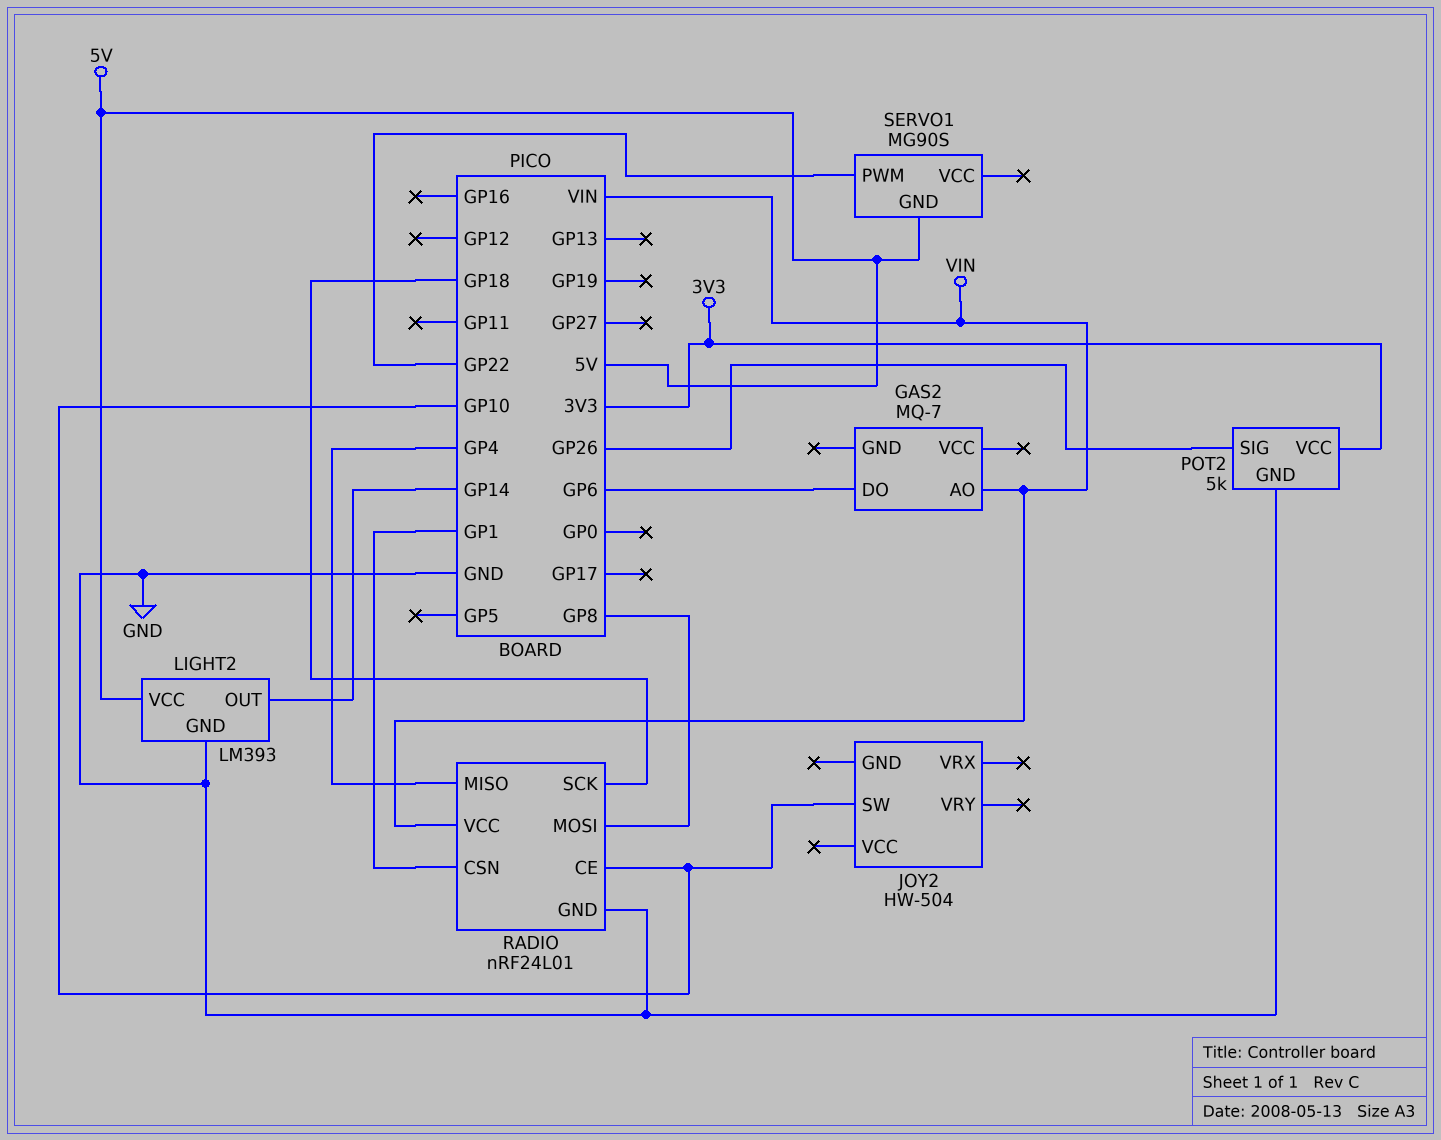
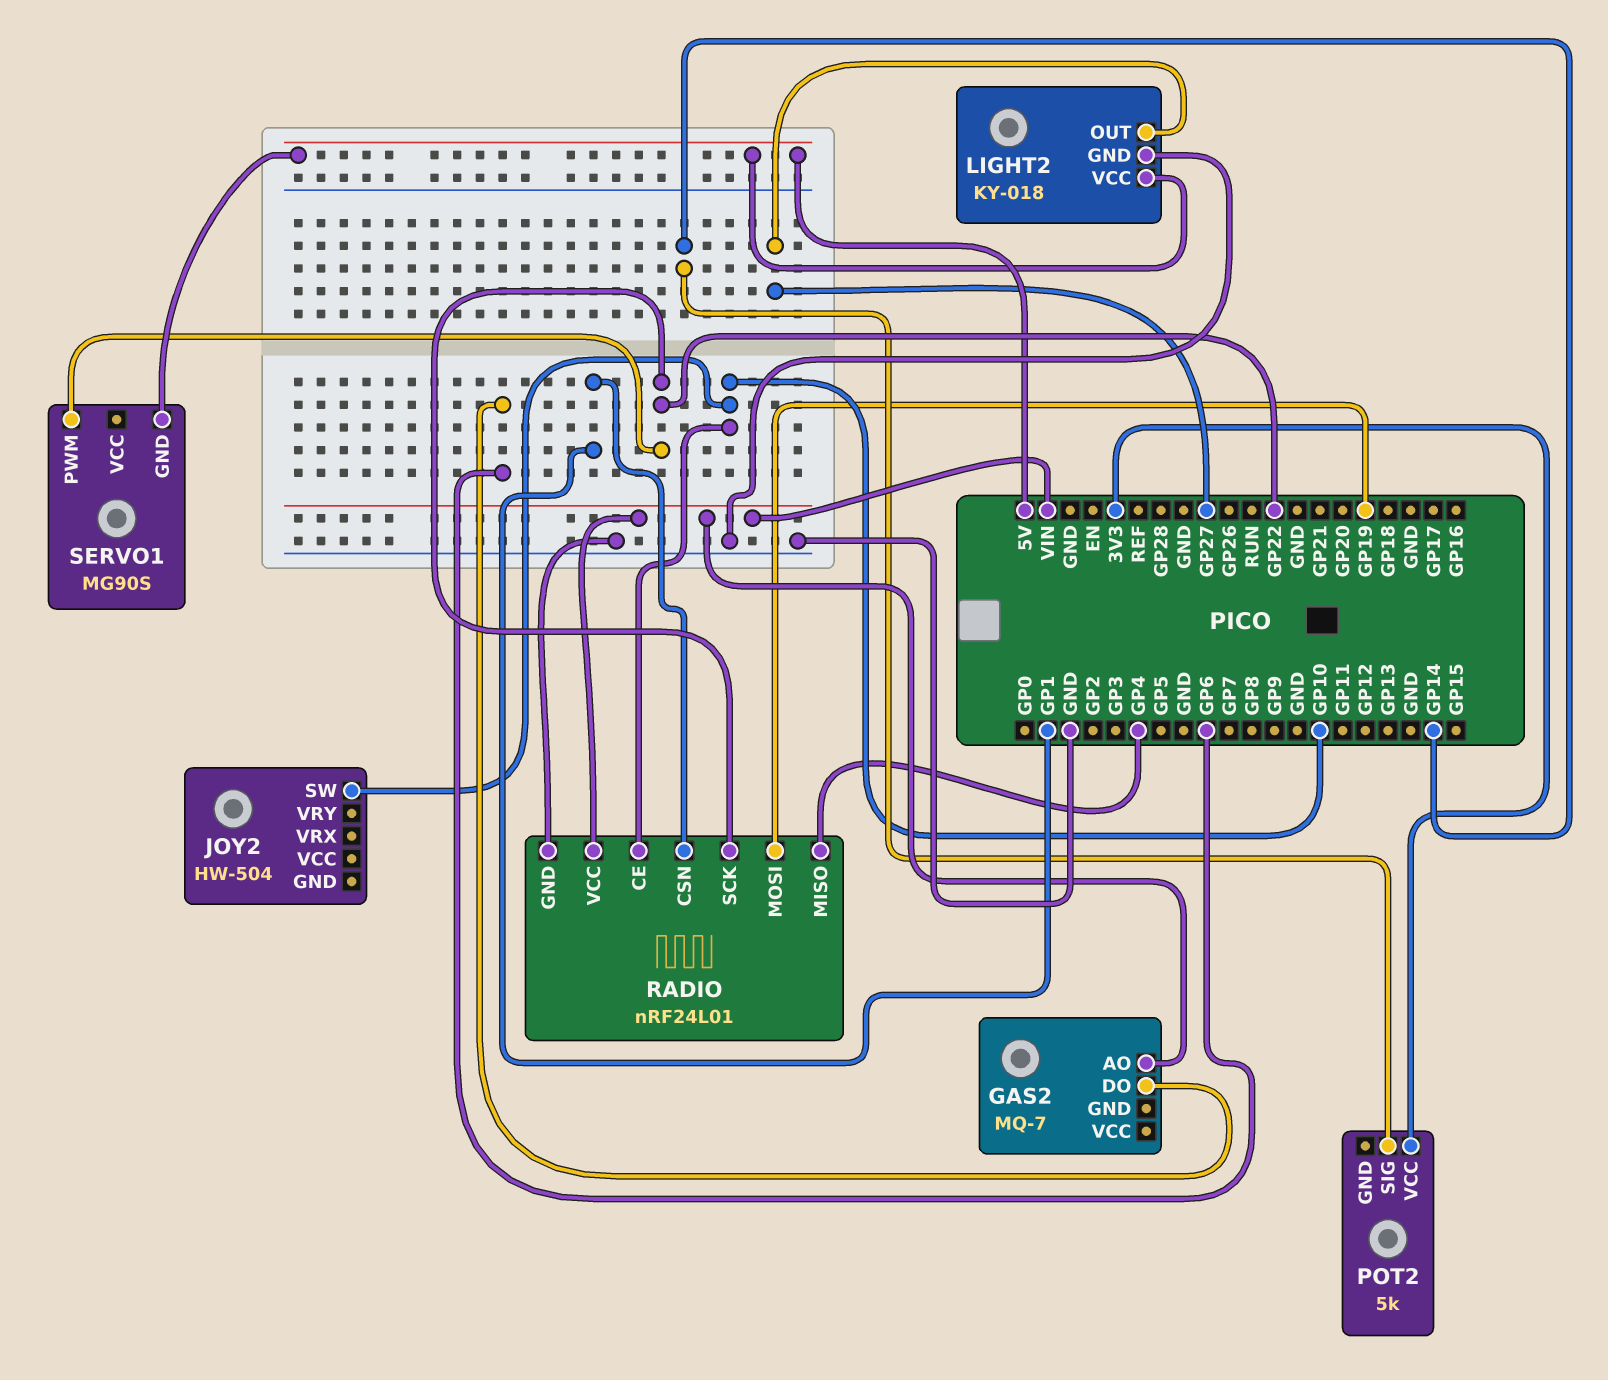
LIGHT2: LM393 -> KY-018
LIGHT2 pin OUT: GP14 -> GP27
POT2 pin GND: GND -> none
POT2 pin SIG: GP26 -> GP14
RADIO pin MOSI: GP8 -> GP19
RADIO pin SCK: GP18 -> GP22

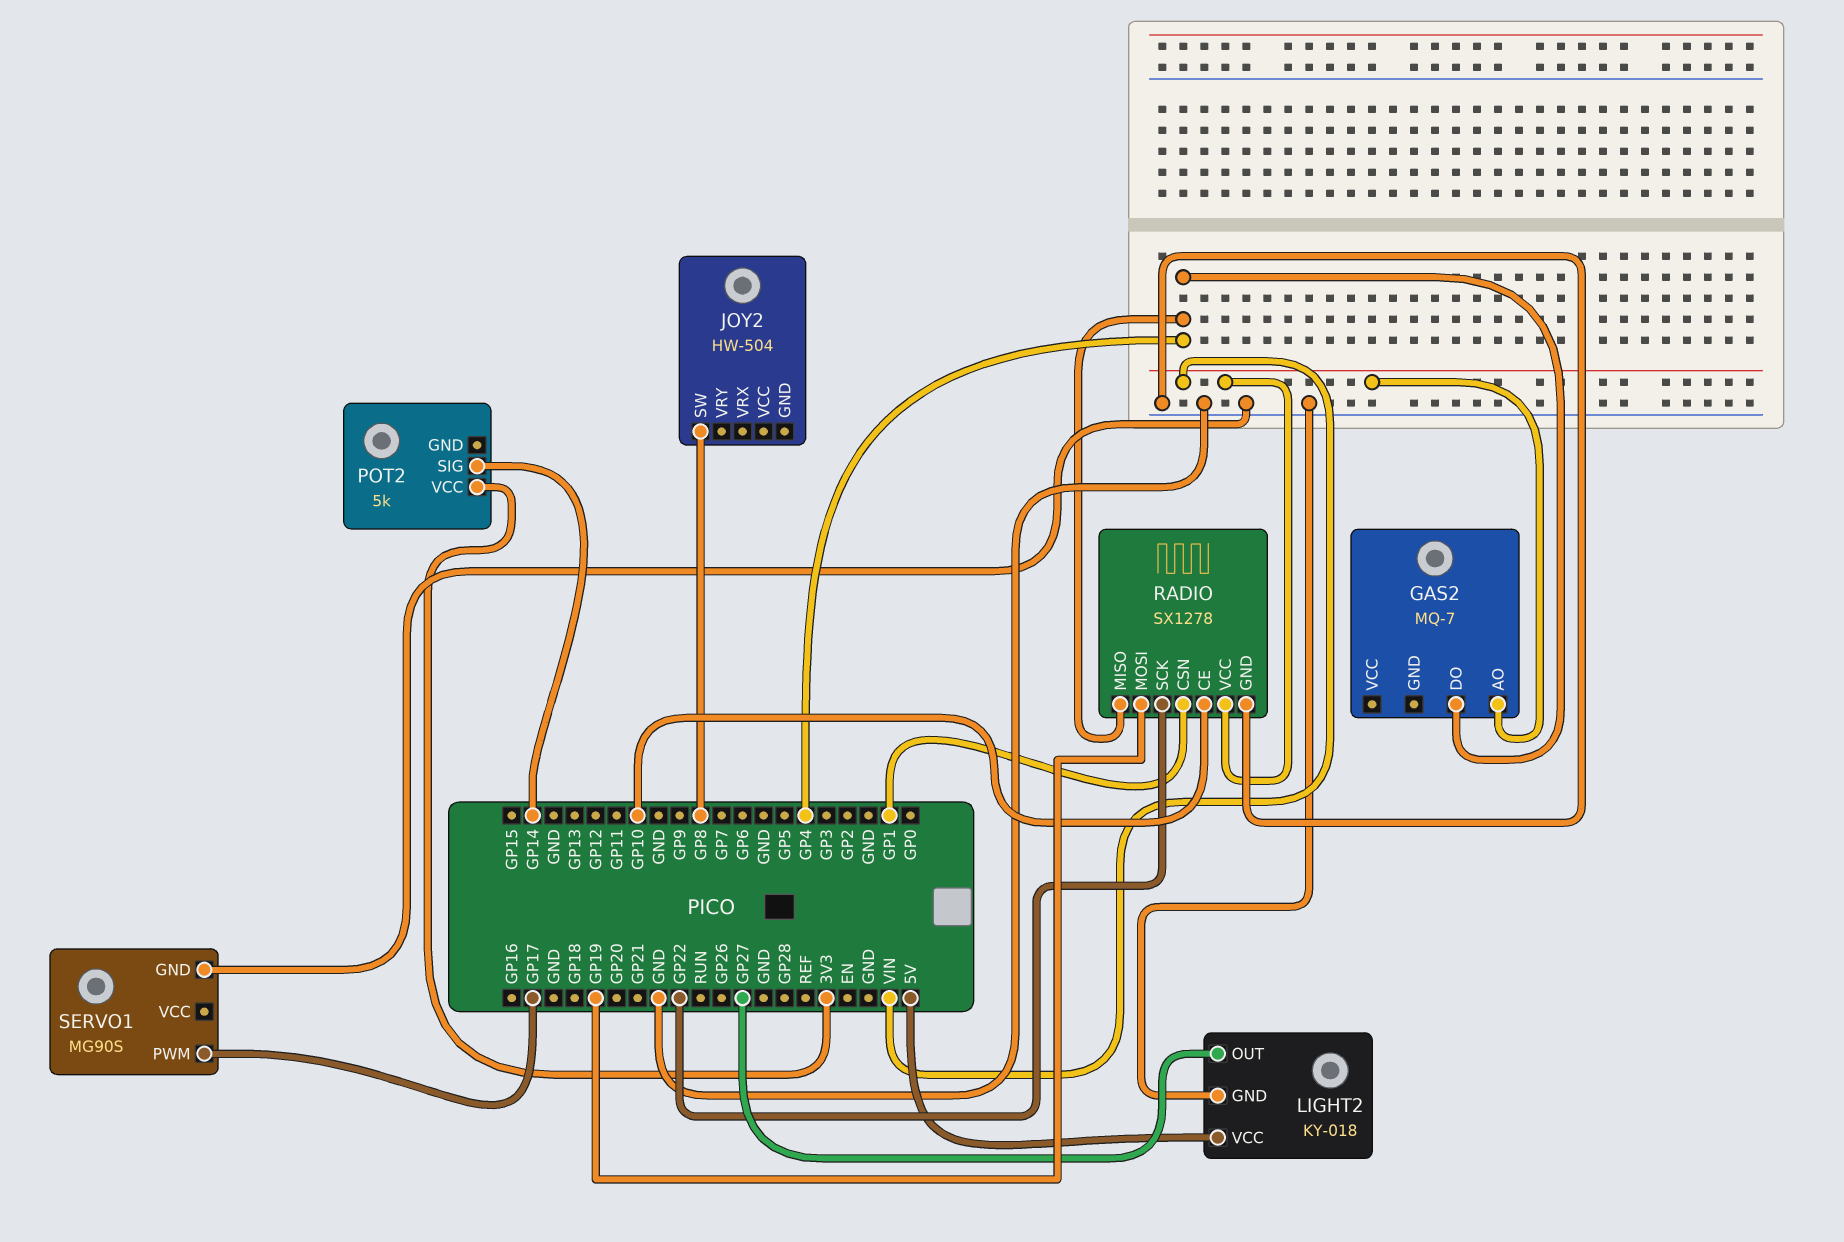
GAS2 pin DO: GP6 -> GP4
JOY2 pin SW: GP10 -> GP8
RADIO: nRF24L01 -> SX1278
SERVO1 pin GND: 5V -> GND
SERVO1 pin PWM: GP22 -> GP17

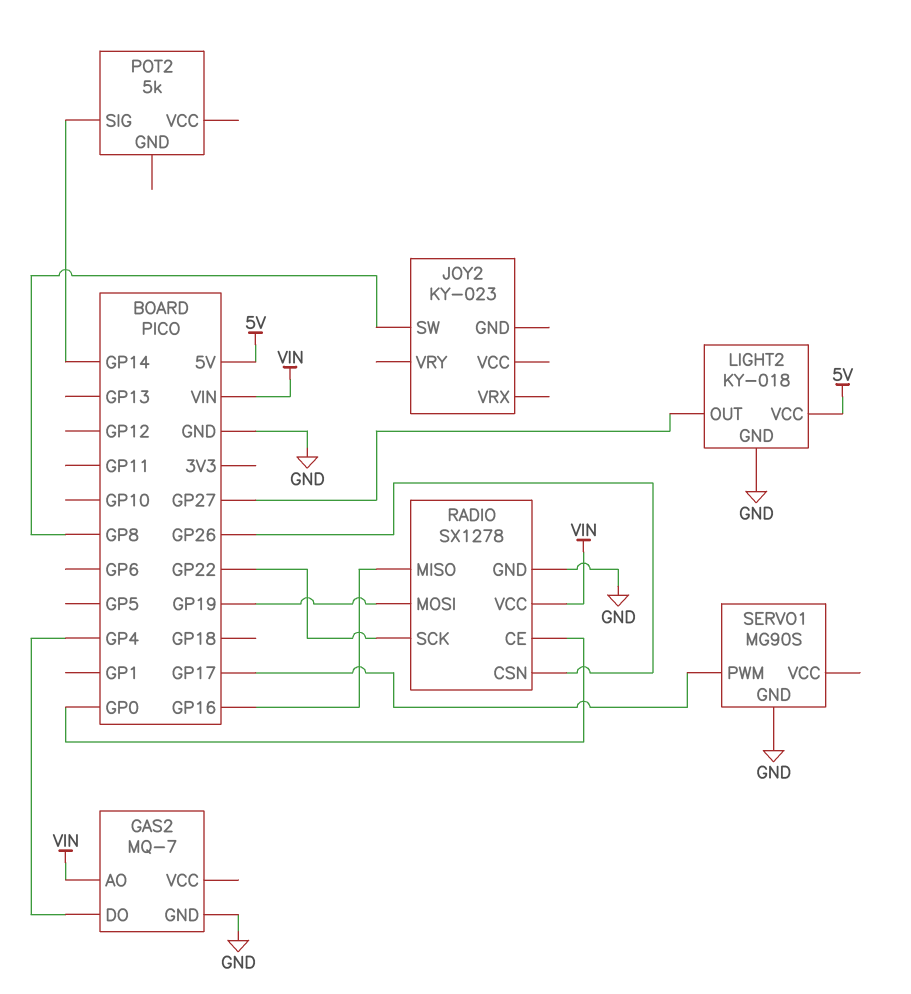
GAS2 pin GND: none -> GND
JOY2: HW-504 -> KY-023
POT2 pin VCC: 3V3 -> none
RADIO pin CE: GP10 -> GP0
RADIO pin CSN: GP1 -> GP26
RADIO pin MISO: GP4 -> GP16

